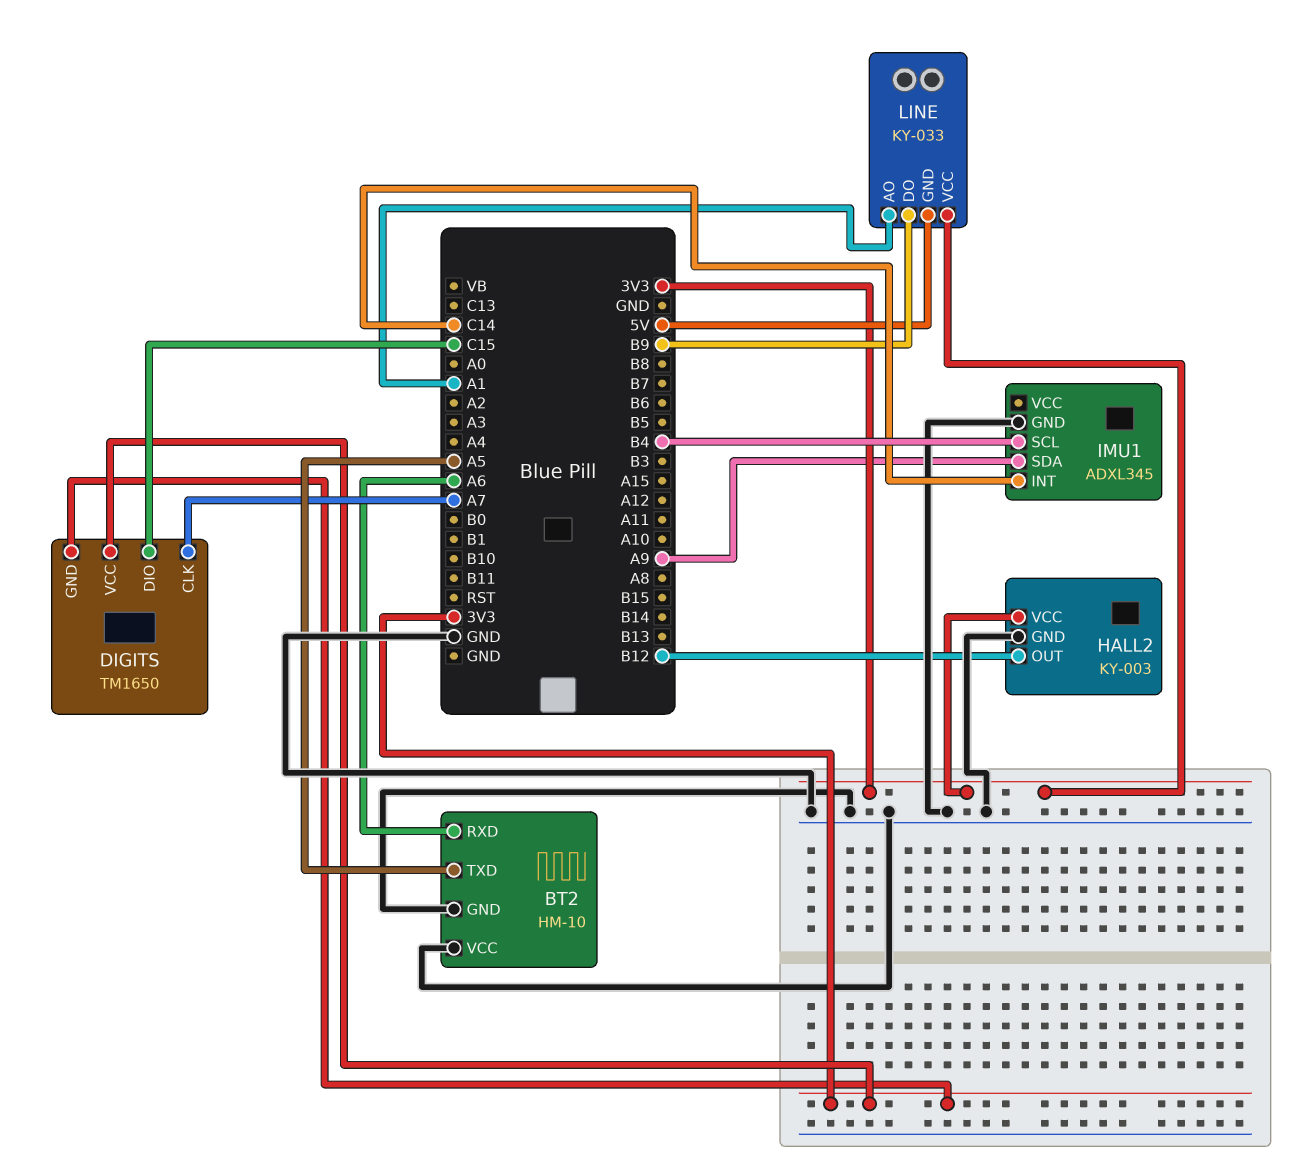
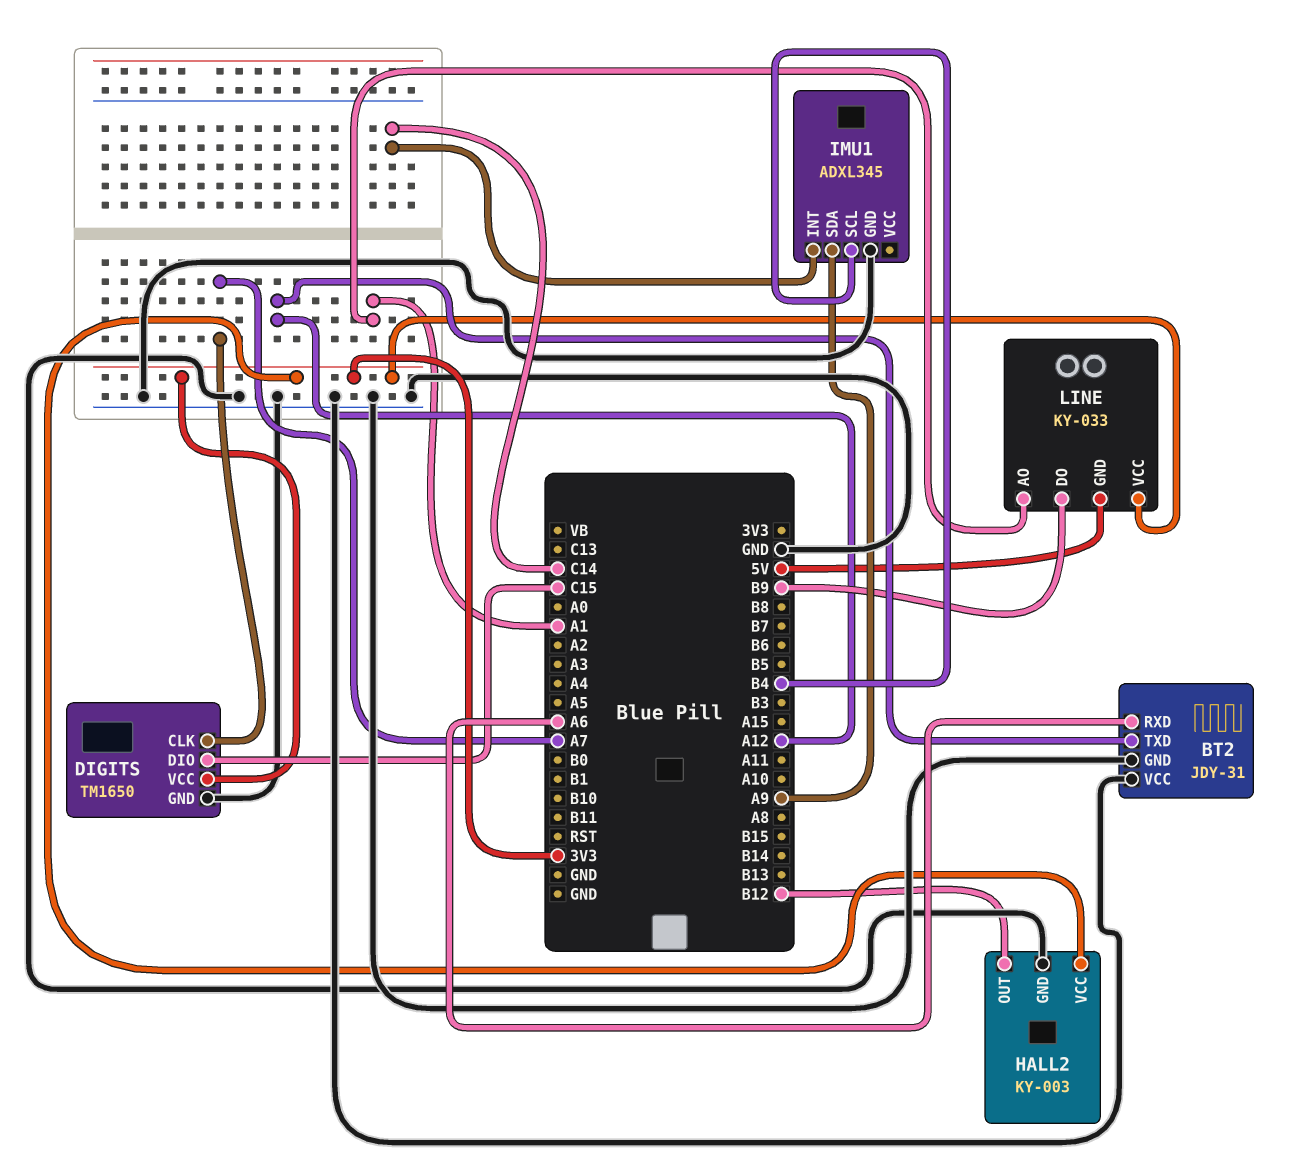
BT2: HM-10 -> JDY-31
BT2 pin TXD: A5 -> A12
DIGITS pin GND: 3V3 -> GND

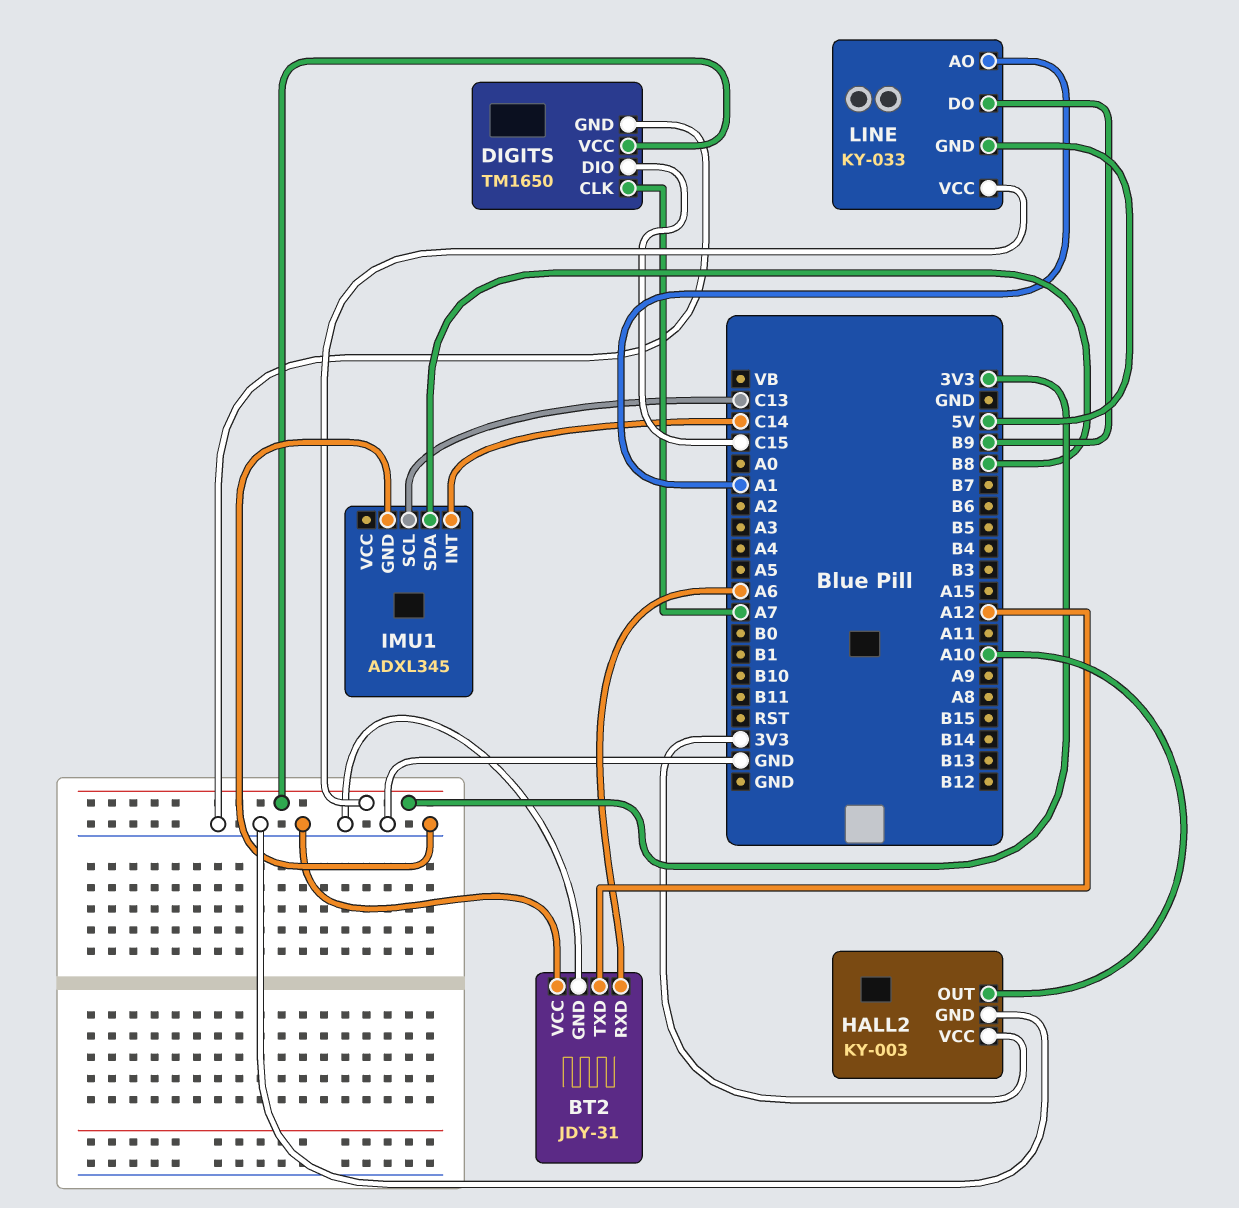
HALL2 pin OUT: B12 -> A10
IMU1 pin SCL: B4 -> C13
IMU1 pin SDA: A9 -> B8

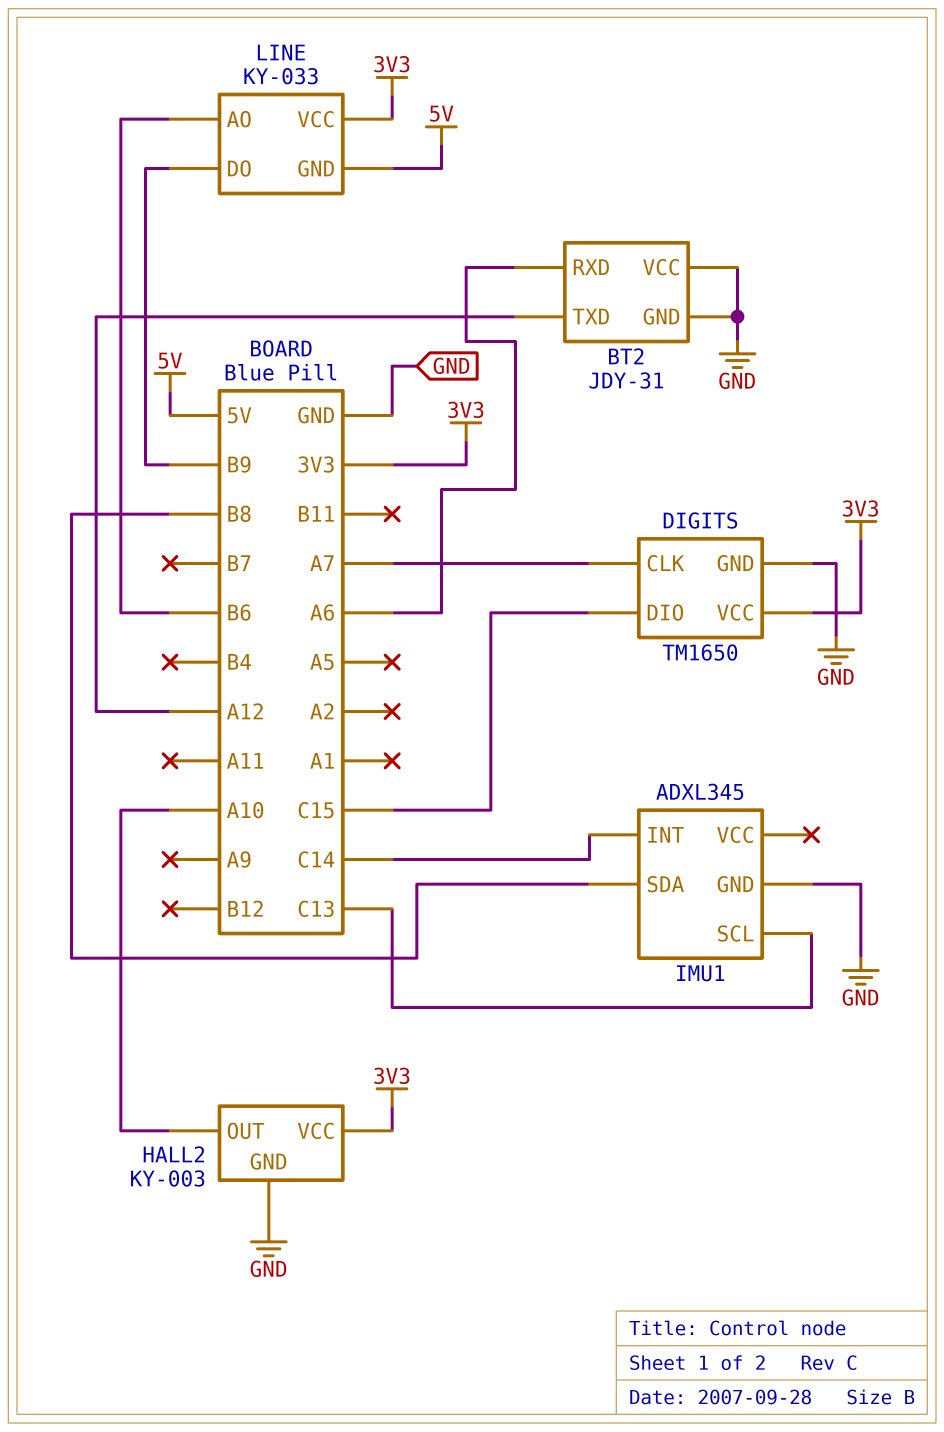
LINE pin AO: A1 -> B6

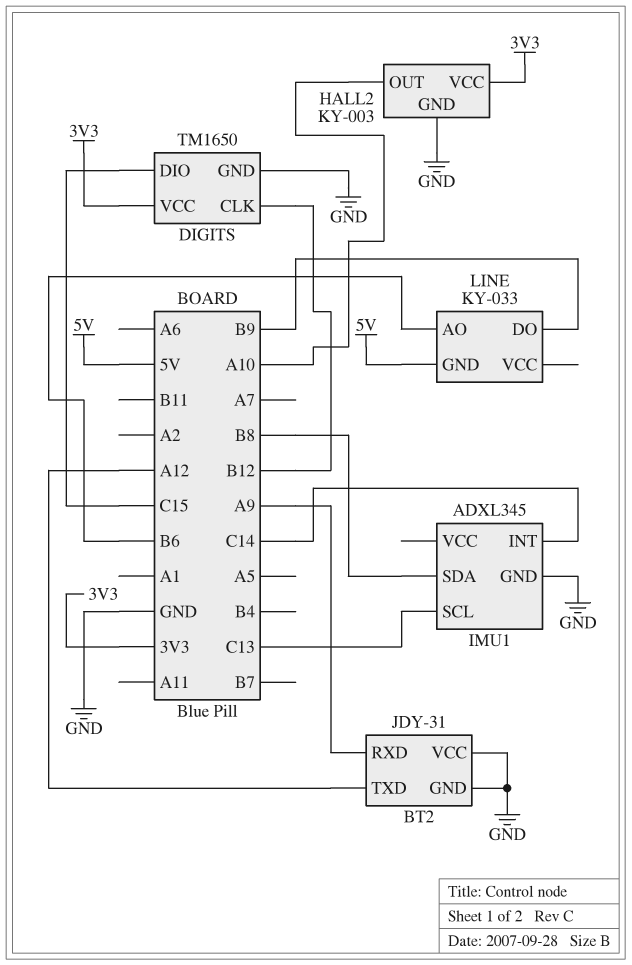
BT2 pin RXD: A6 -> A9
DIGITS pin CLK: A7 -> B12
LINE pin VCC: 3V3 -> none

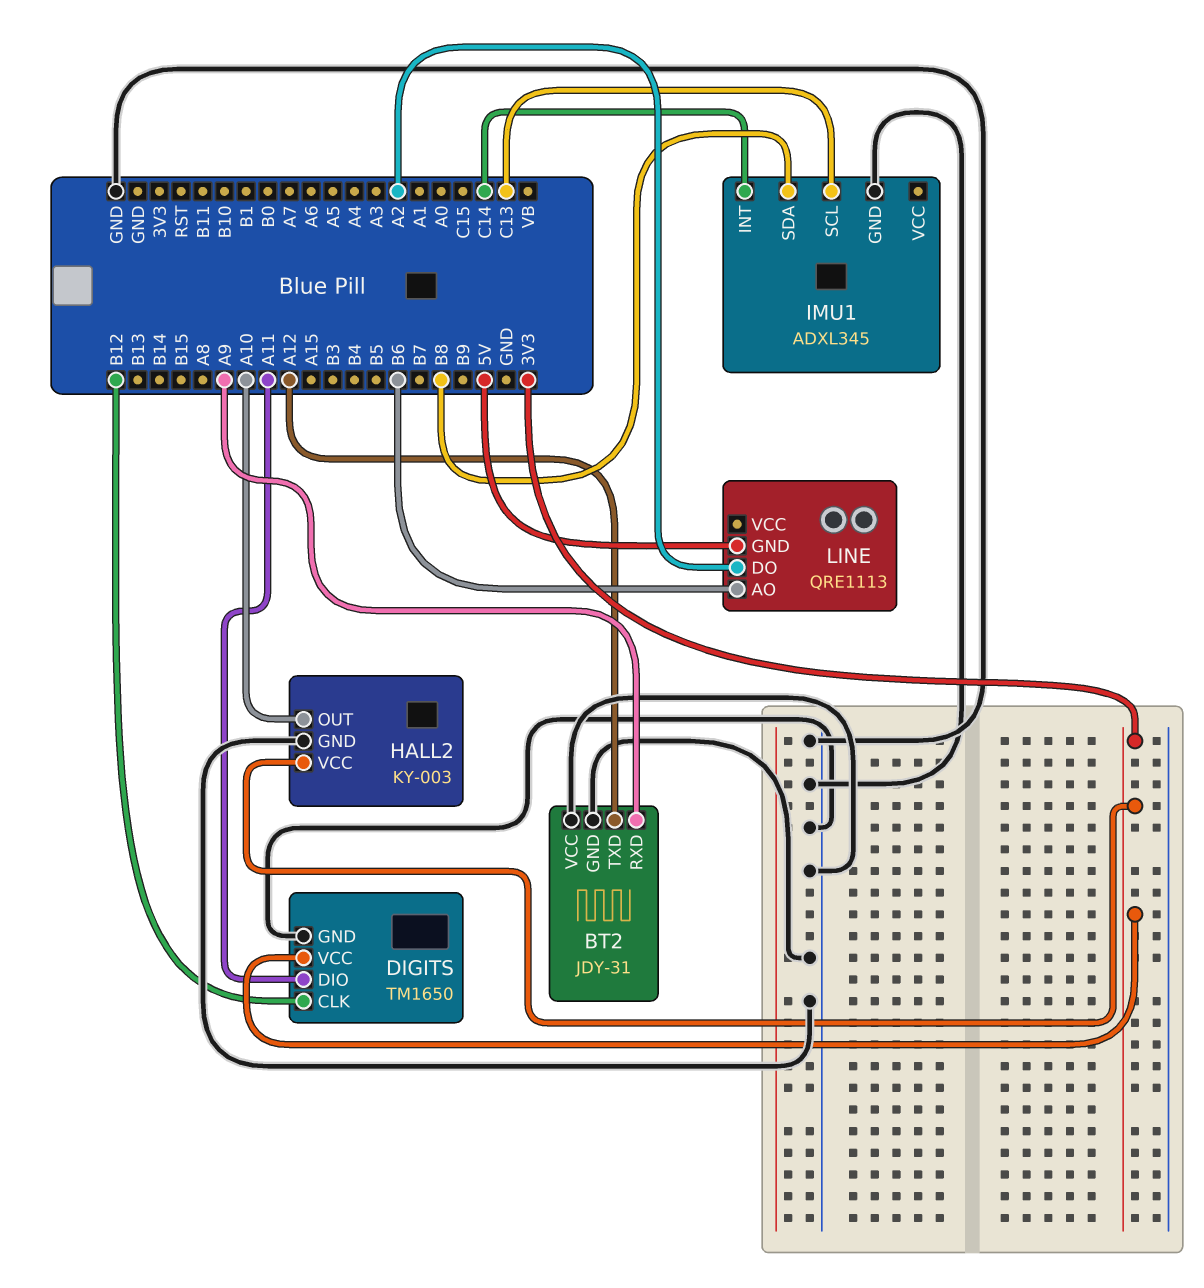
DIGITS pin DIO: C15 -> A11
LINE: KY-033 -> QRE1113
LINE pin DO: B9 -> A2

